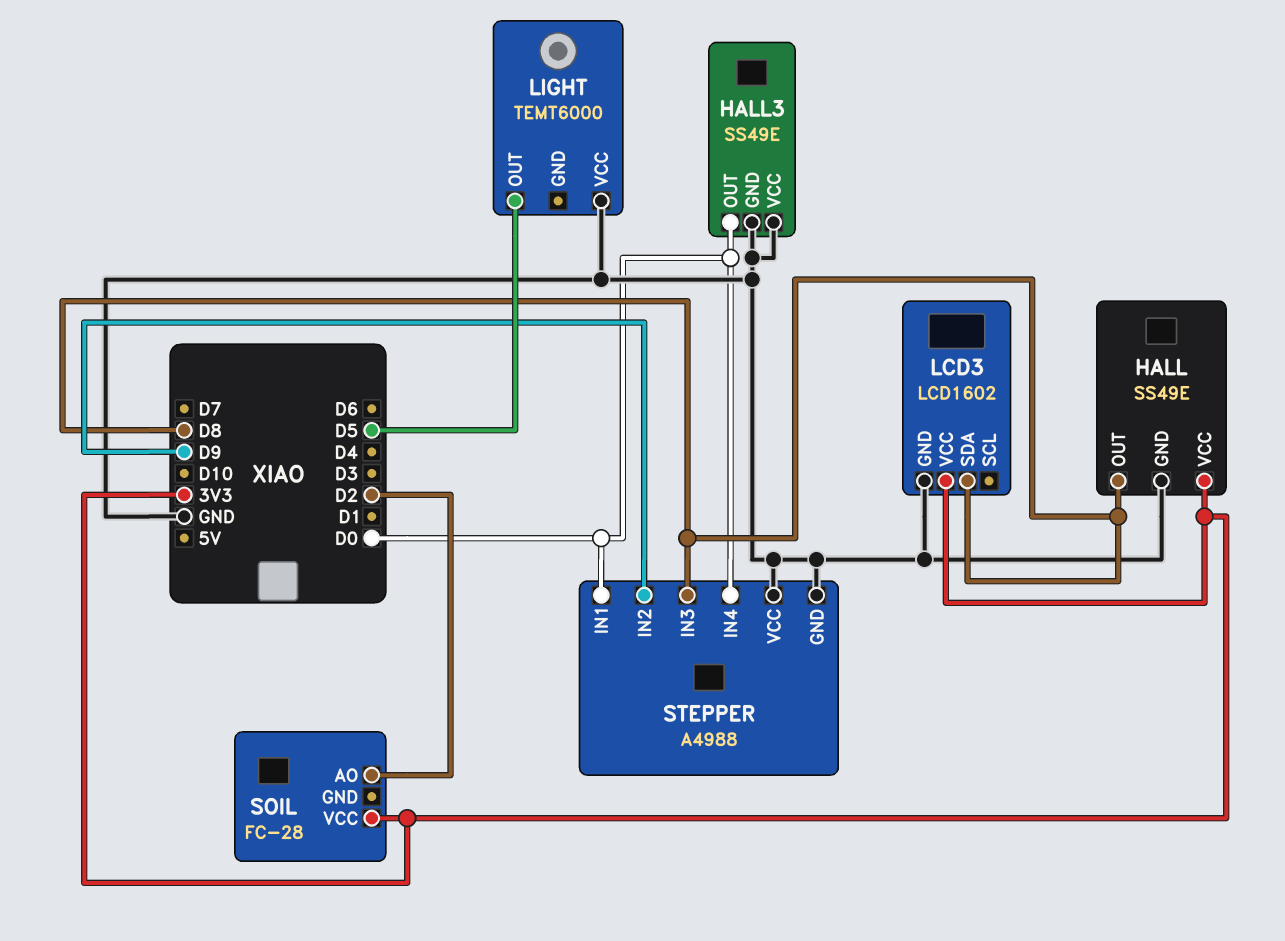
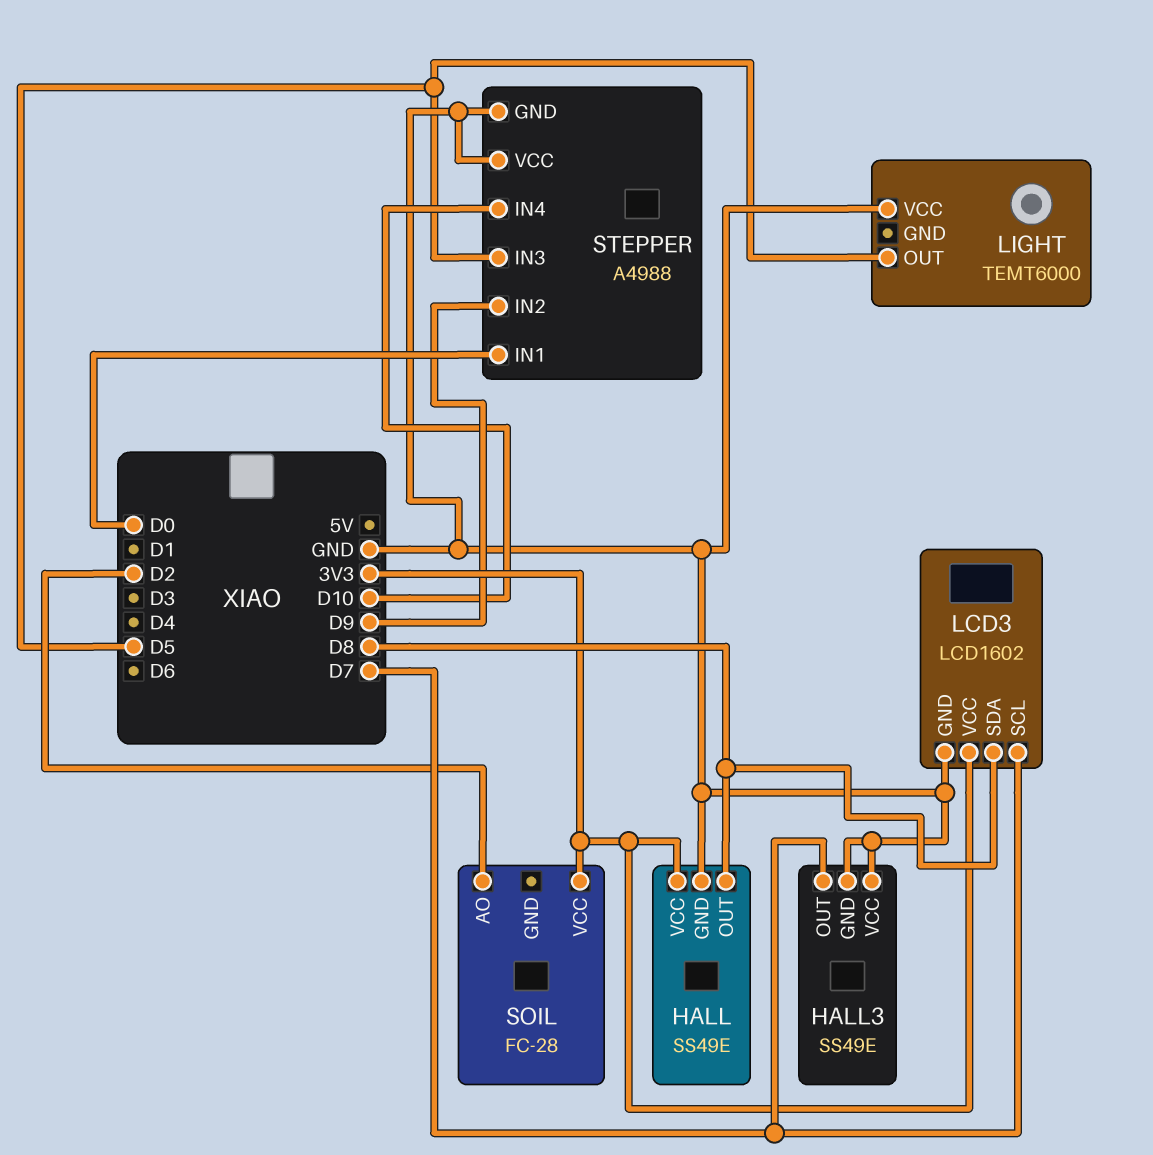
HALL3 pin OUT: D0 -> D7
LCD3 pin SCL: none -> D7
STEPPER pin IN3: D8 -> D5
STEPPER pin IN4: D0 -> D10

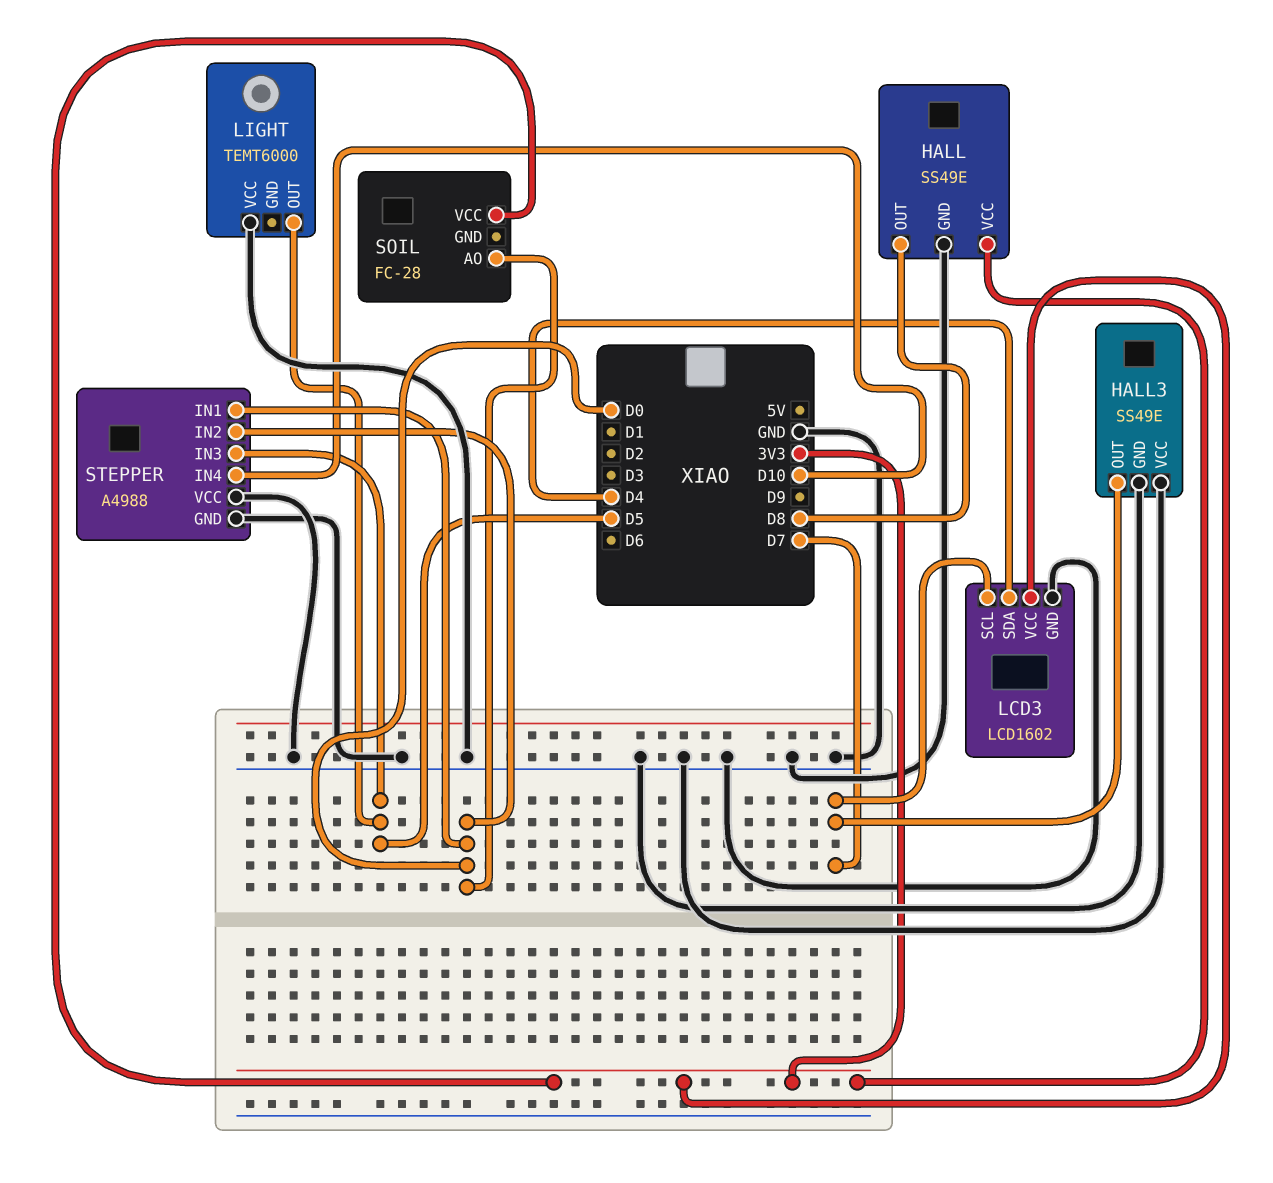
LCD3 pin SDA: D8 -> D4
SOIL pin AO: D2 -> D0
STEPPER pin IN2: D9 -> D0

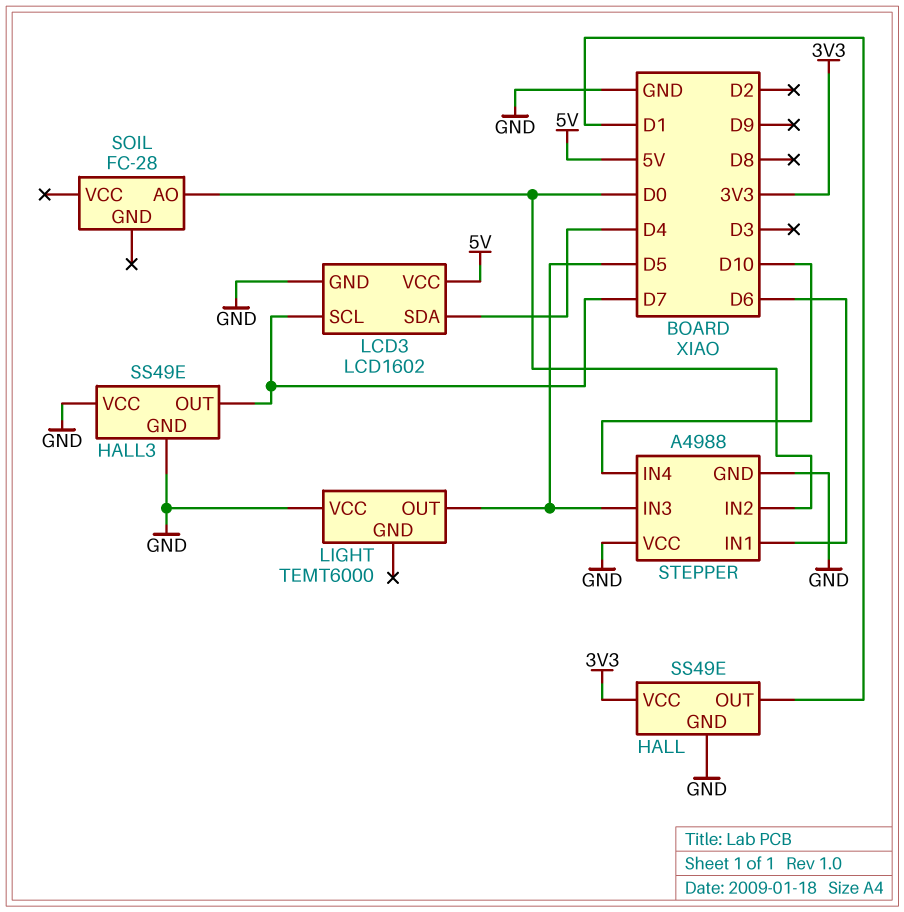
HALL pin OUT: D8 -> D1
LCD3 pin VCC: 3V3 -> 5V
SOIL pin VCC: 3V3 -> none
STEPPER pin IN1: D0 -> D6

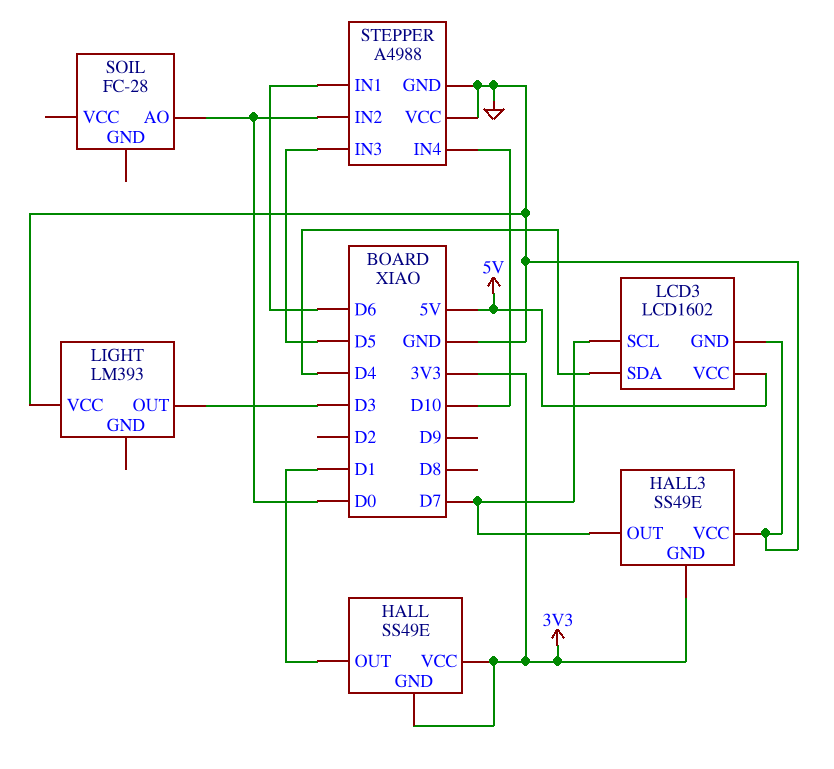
HALL pin GND: GND -> 3V3
HALL3 pin GND: GND -> 3V3
LIGHT: TEMT6000 -> LM393
LIGHT pin OUT: D5 -> D3

